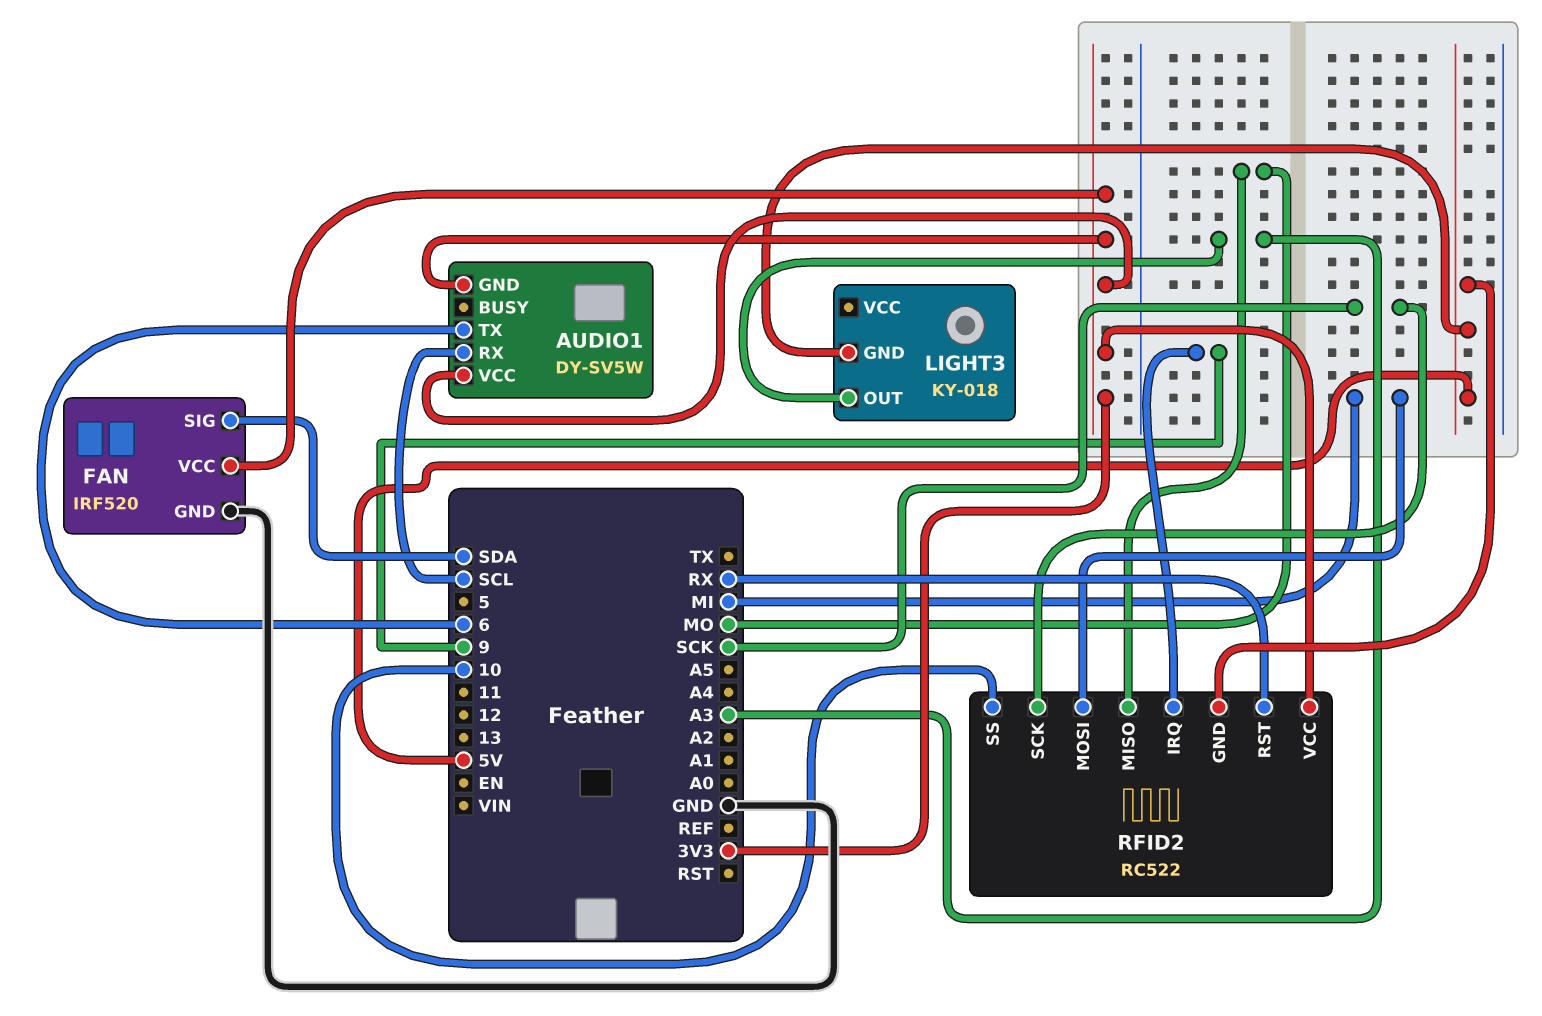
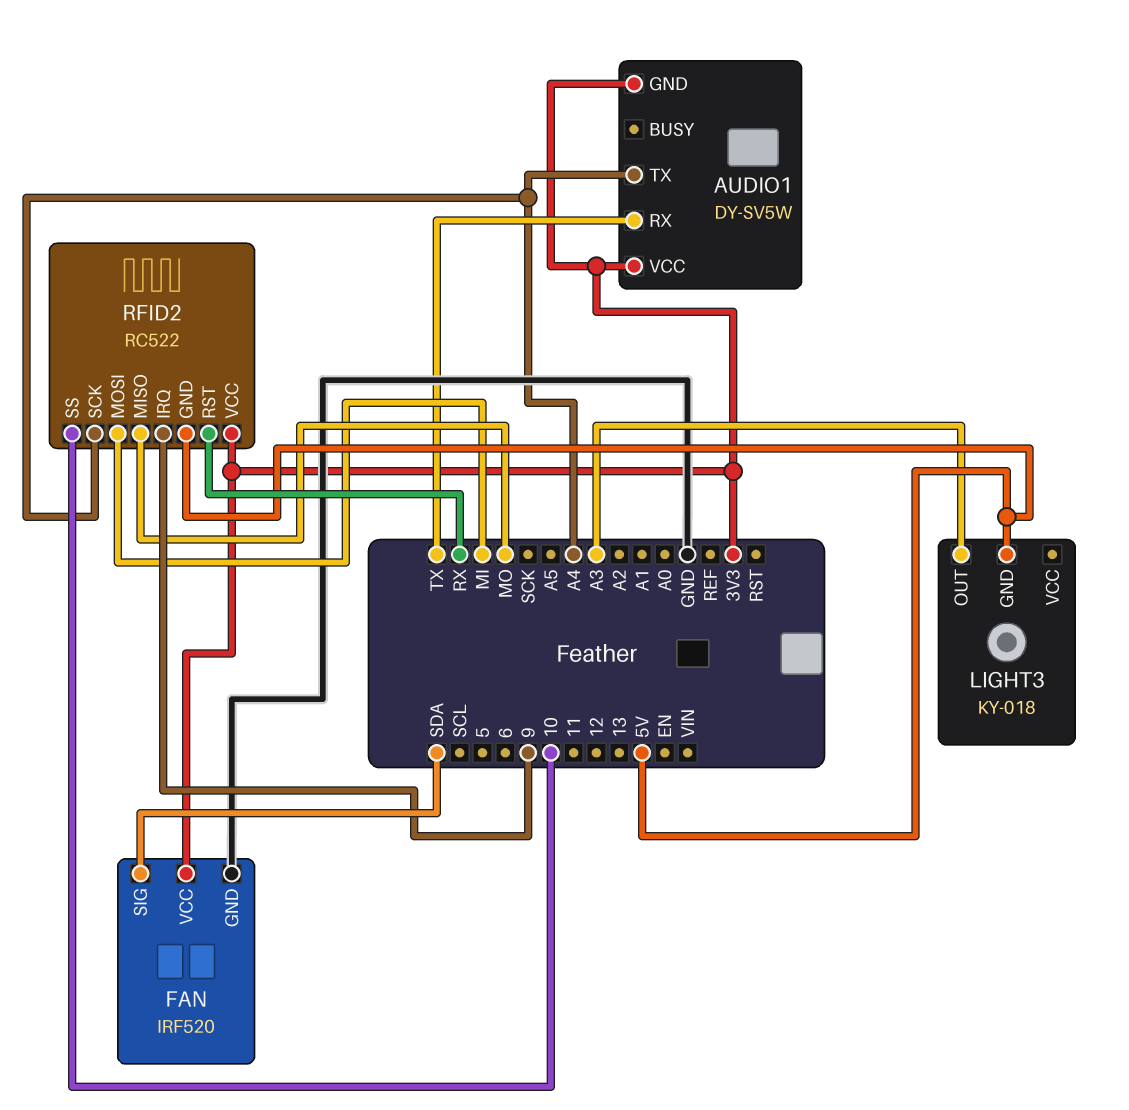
AUDIO1 pin RX: SCL -> TX
AUDIO1 pin TX: 6 -> A4
RFID2 pin SCK: SCK -> A4

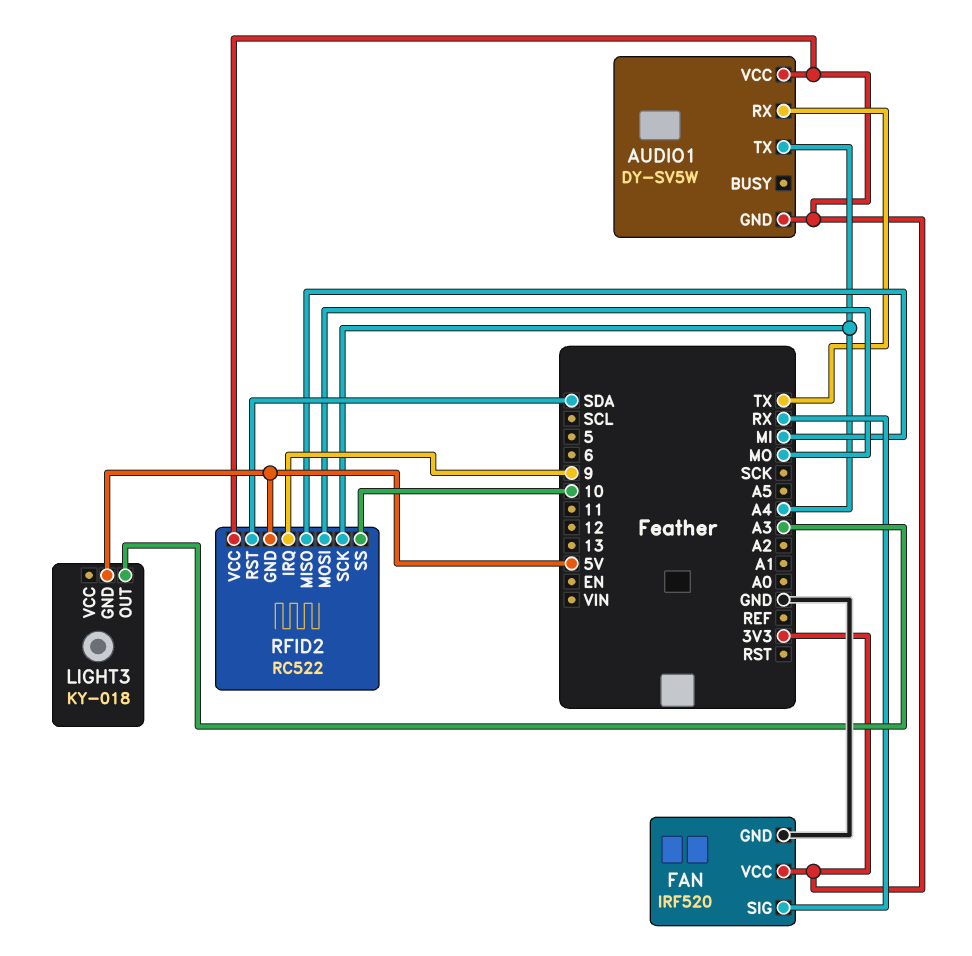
FAN pin SIG: SDA -> RX
RFID2 pin MISO: MO -> MI
RFID2 pin MOSI: MI -> MO
RFID2 pin RST: RX -> SDA

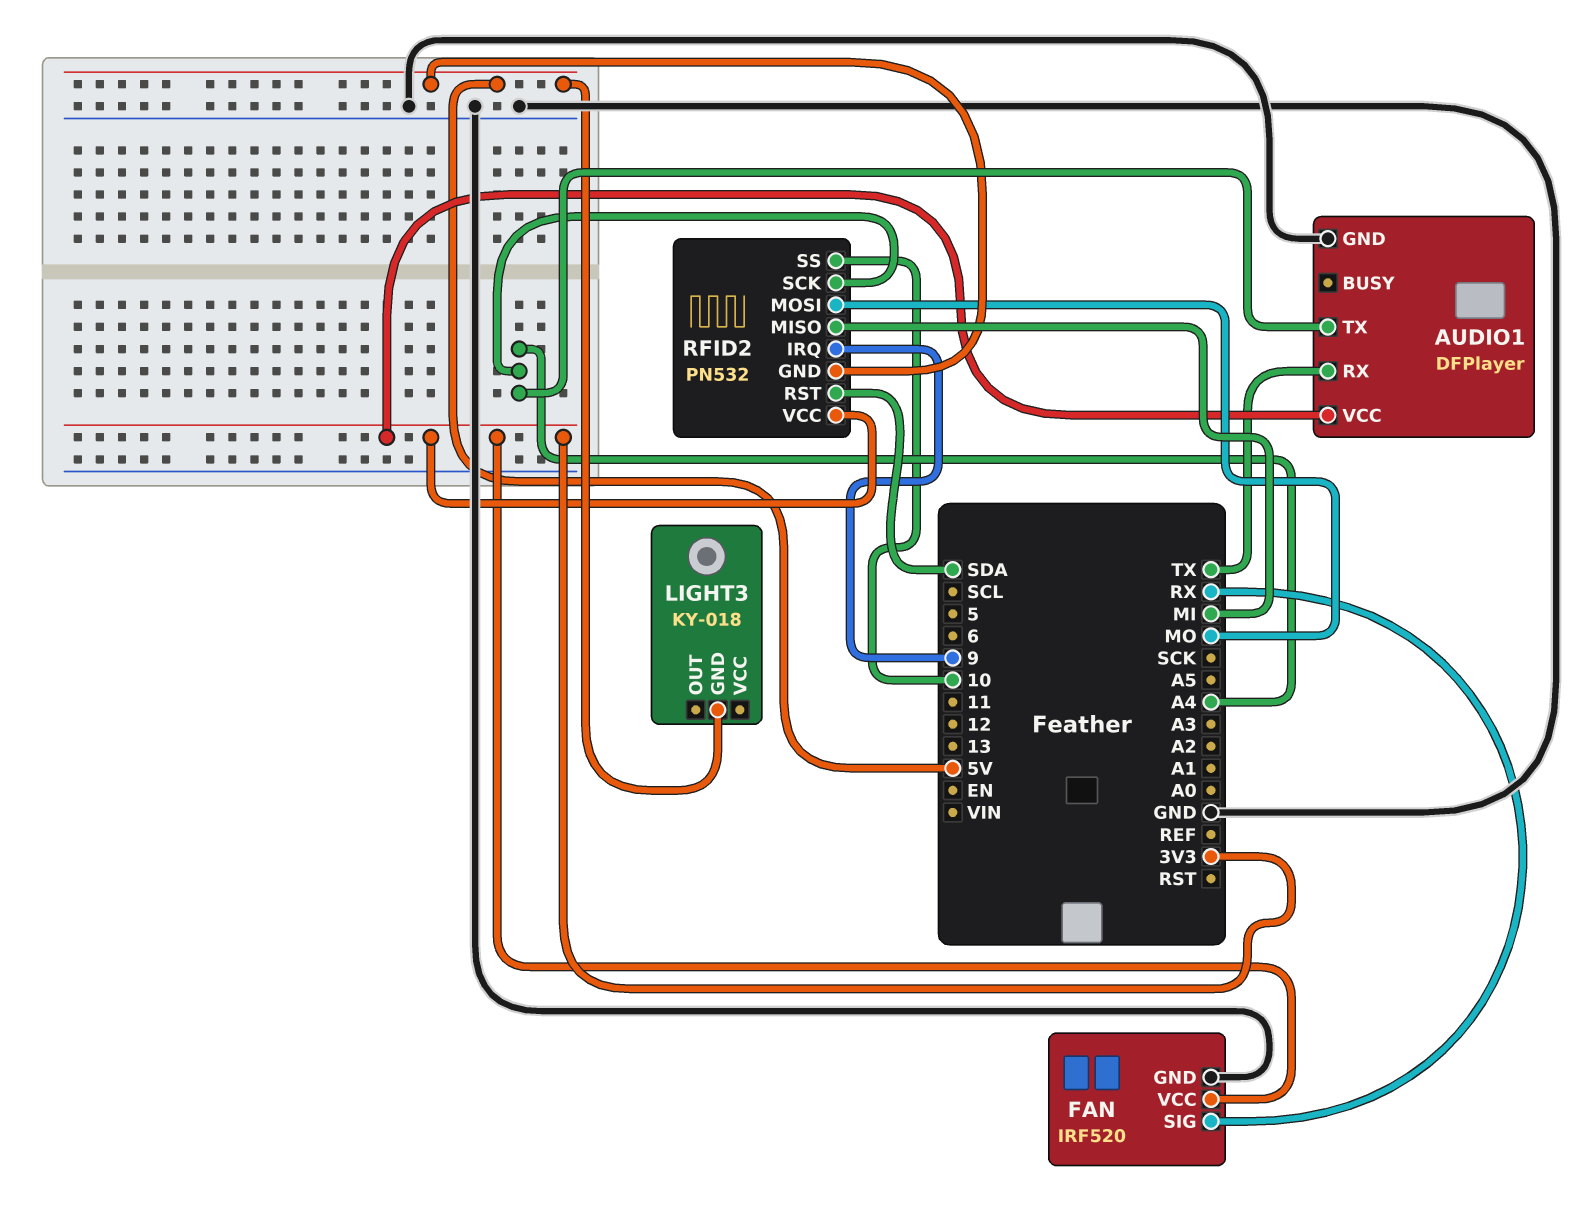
AUDIO1: DY-SV5W -> DFPlayer
AUDIO1 pin GND: 3V3 -> GND
LIGHT3 pin OUT: A3 -> none
RFID2: RC522 -> PN532

